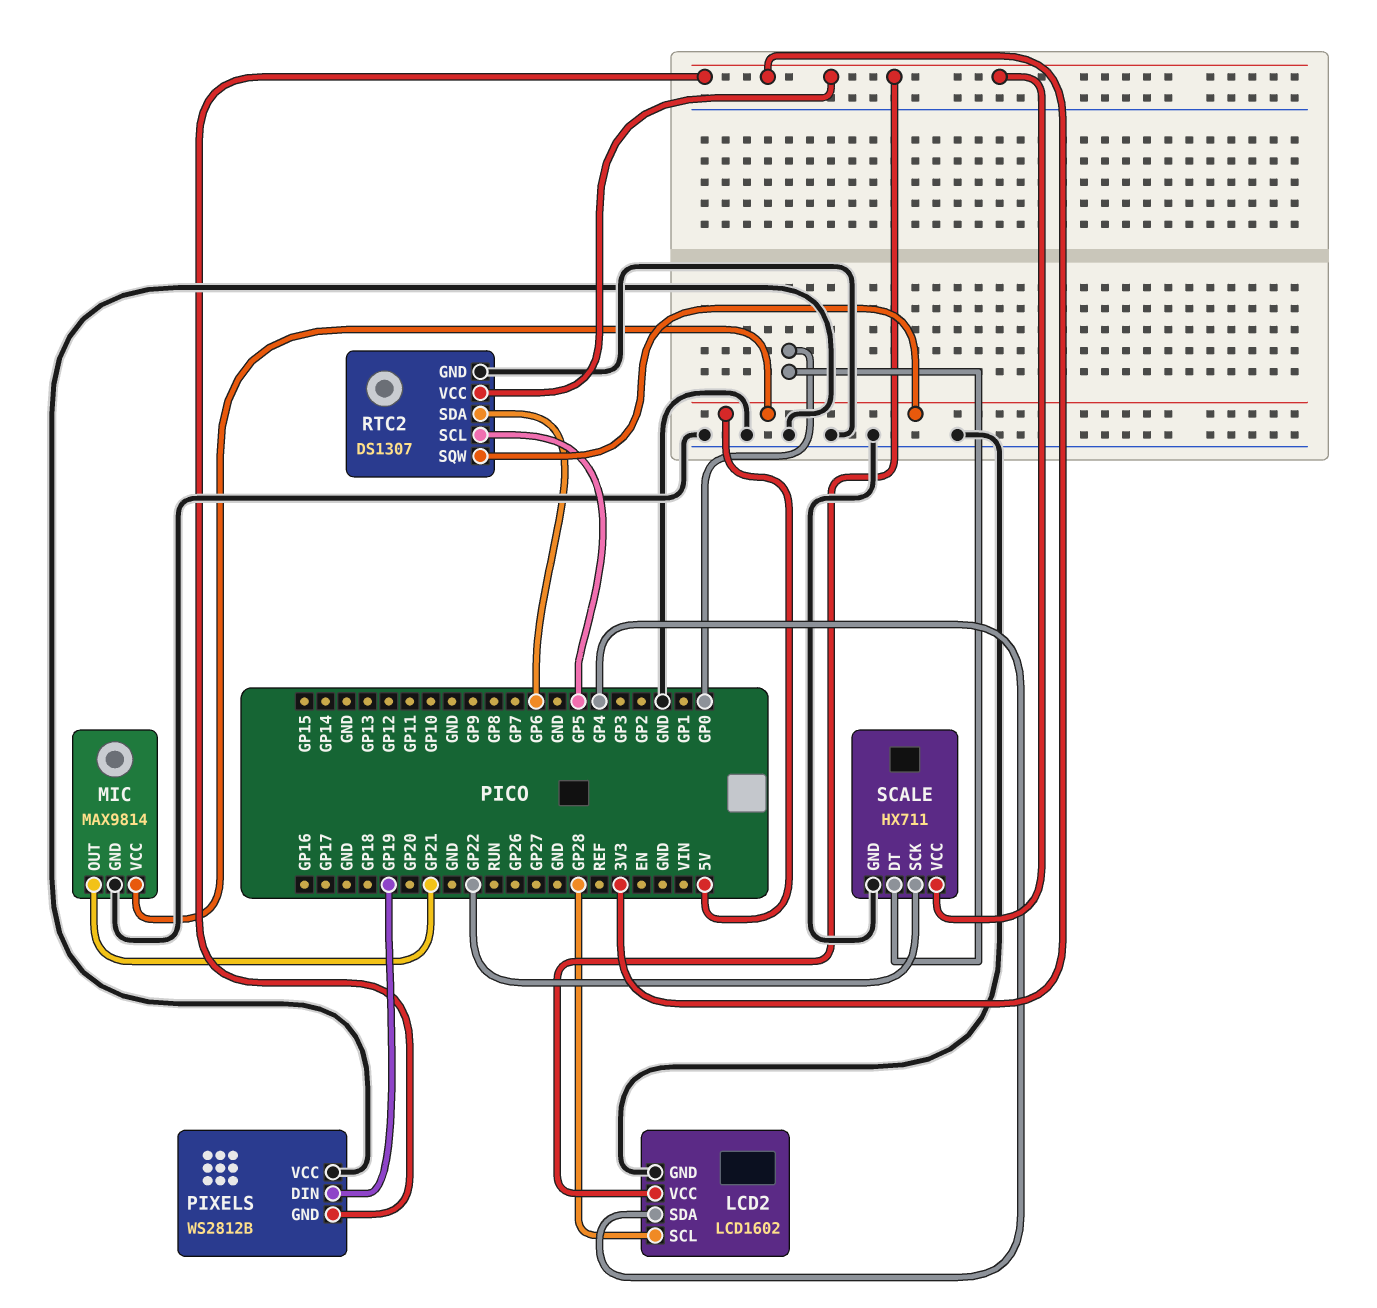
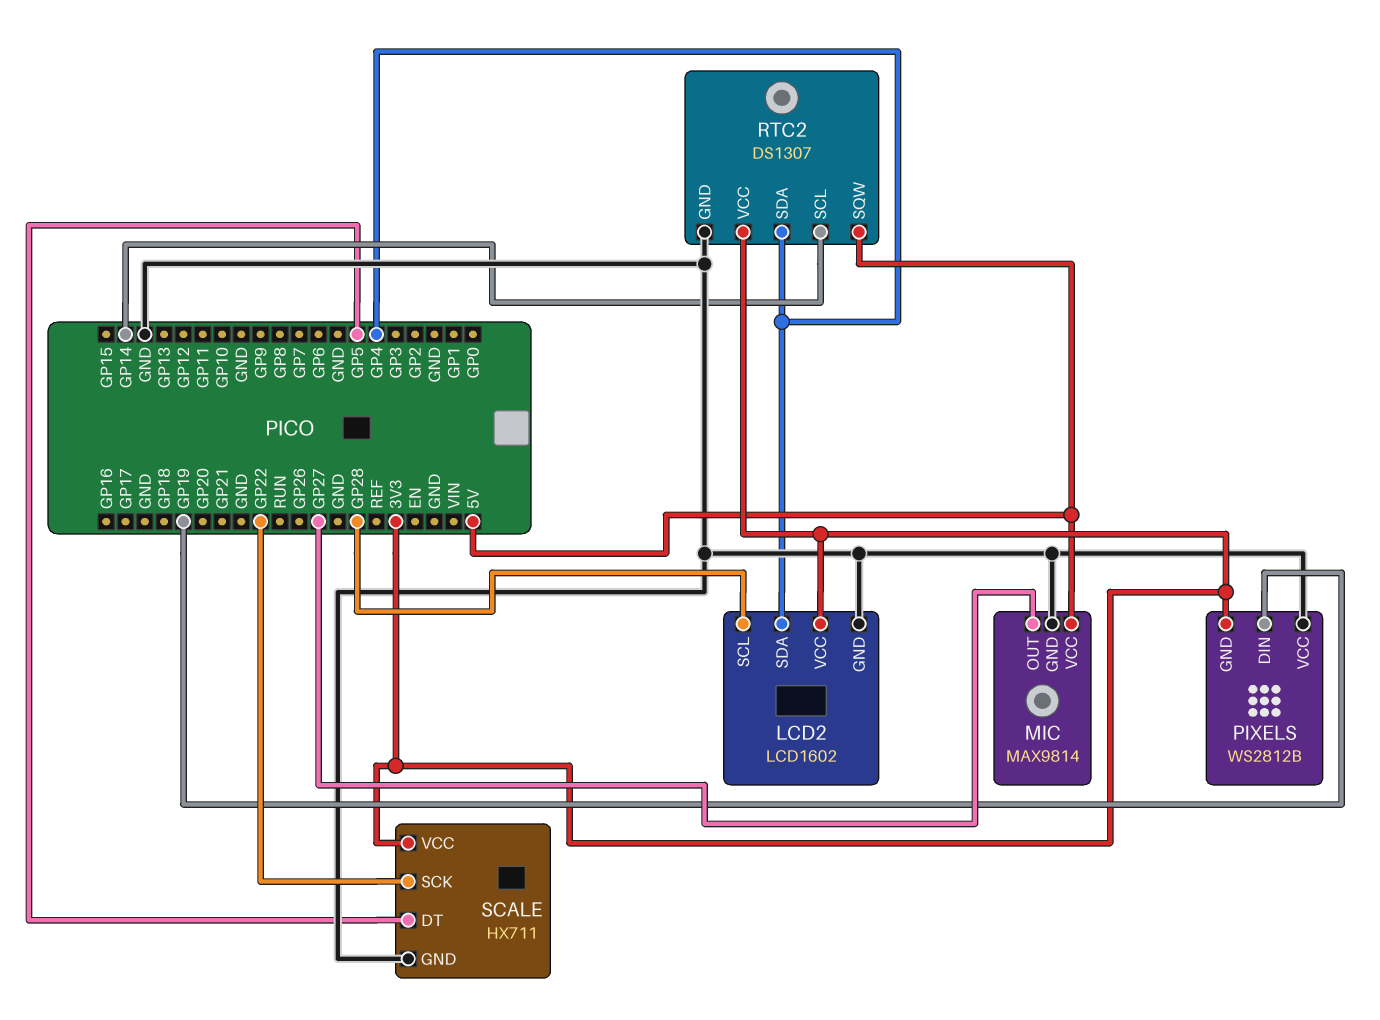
MIC pin OUT: GP21 -> GP27
RTC2 pin SCL: GP5 -> GP14
RTC2 pin SDA: GP6 -> GP4
SCALE pin DT: GP0 -> GP5

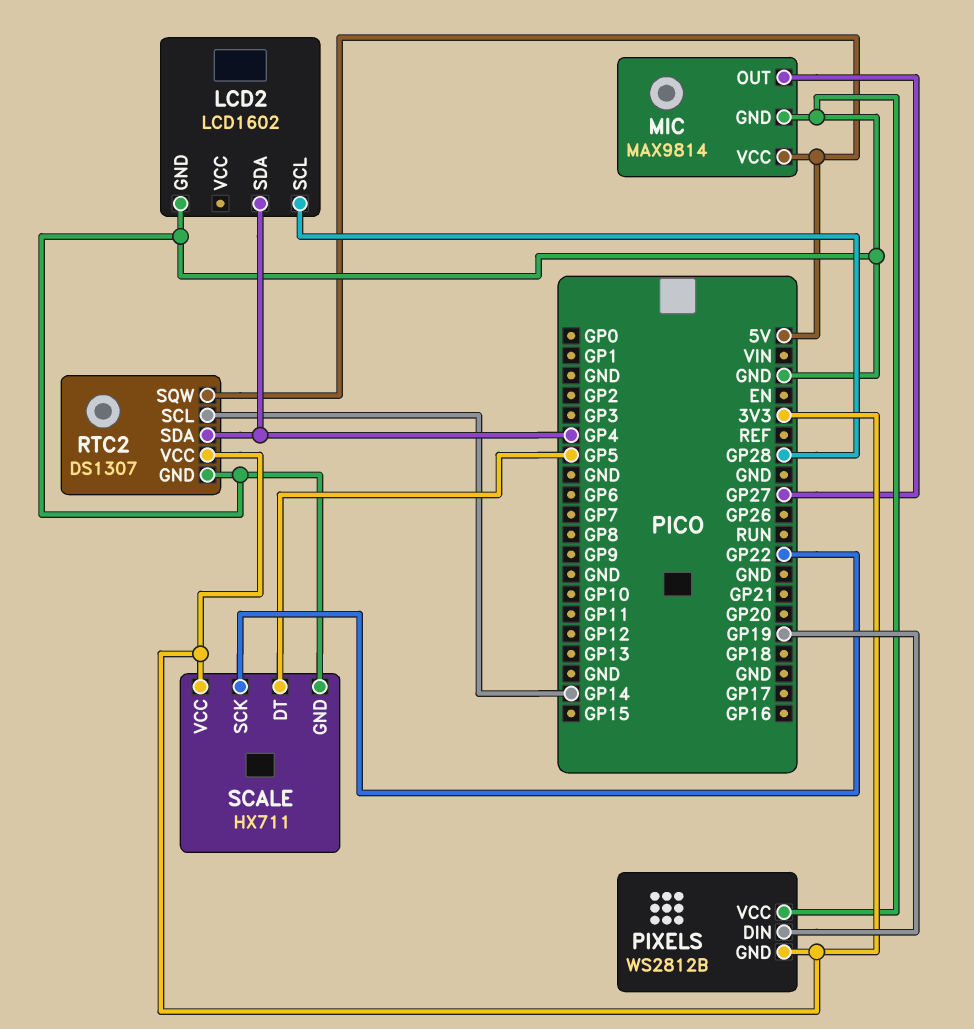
LCD2 pin VCC: 3V3 -> none

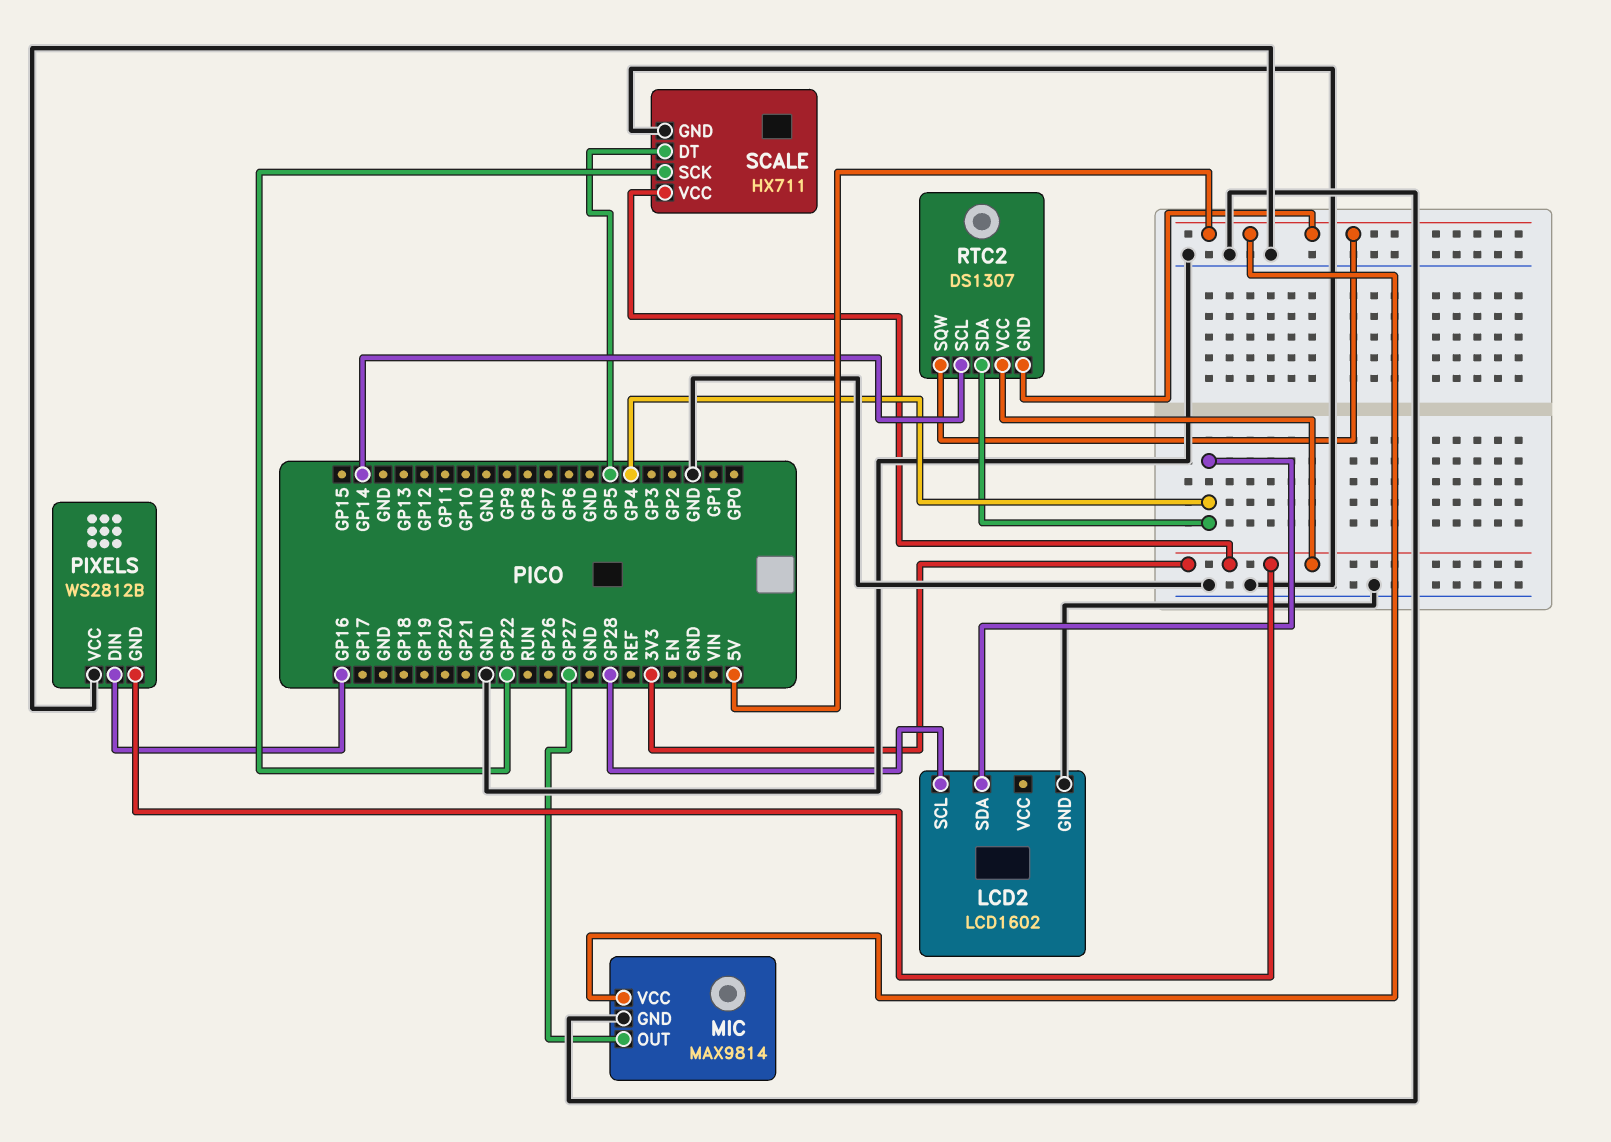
PIXELS pin DIN: GP19 -> GP16
RTC2 pin GND: GND -> 5V

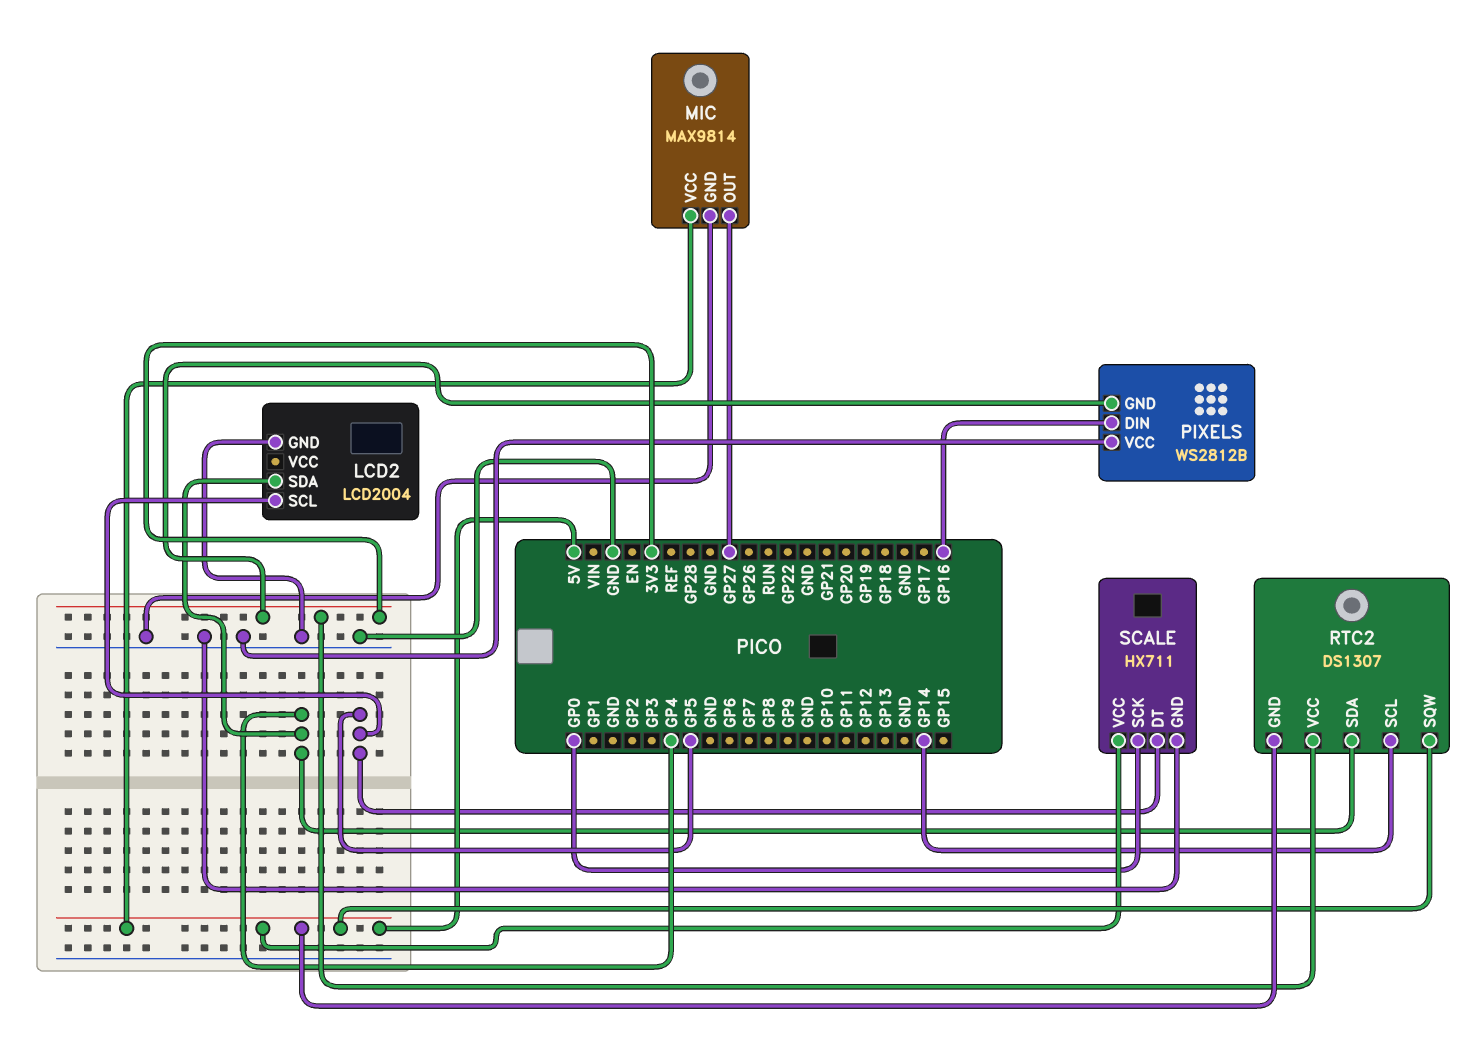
LCD2: LCD1602 -> LCD2004
LCD2 pin SCL: GP28 -> GP5
SCALE pin SCK: GP22 -> GP0
SCALE pin VCC: 3V3 -> 5V

